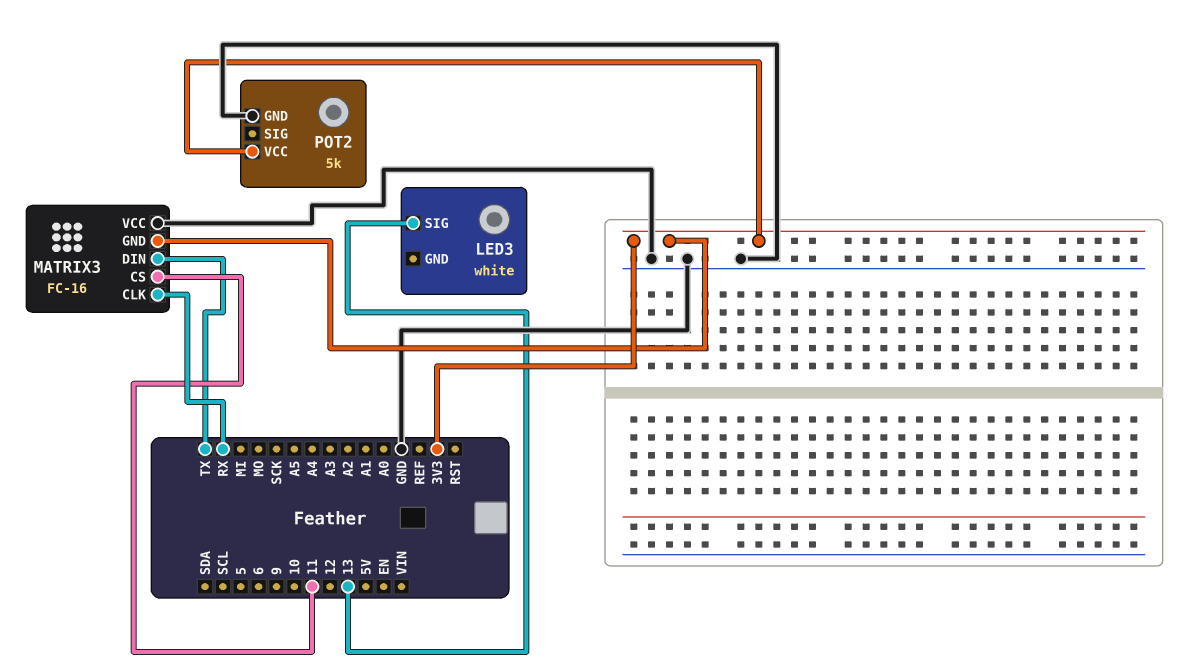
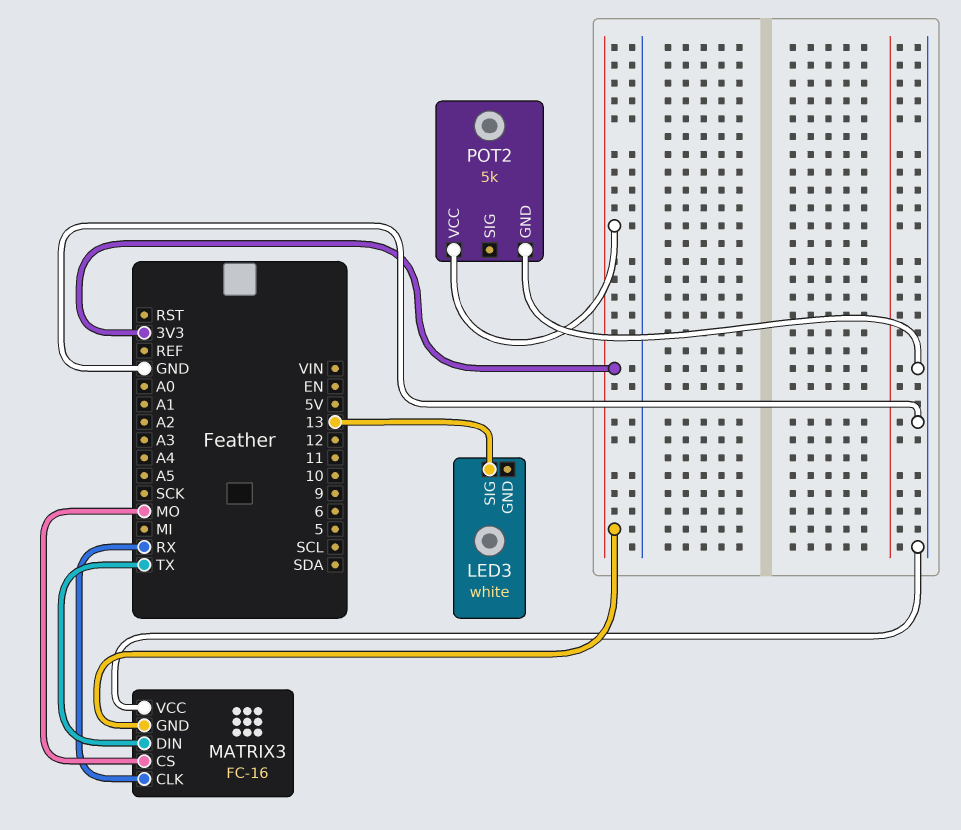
MATRIX3 pin CS: 11 -> MO

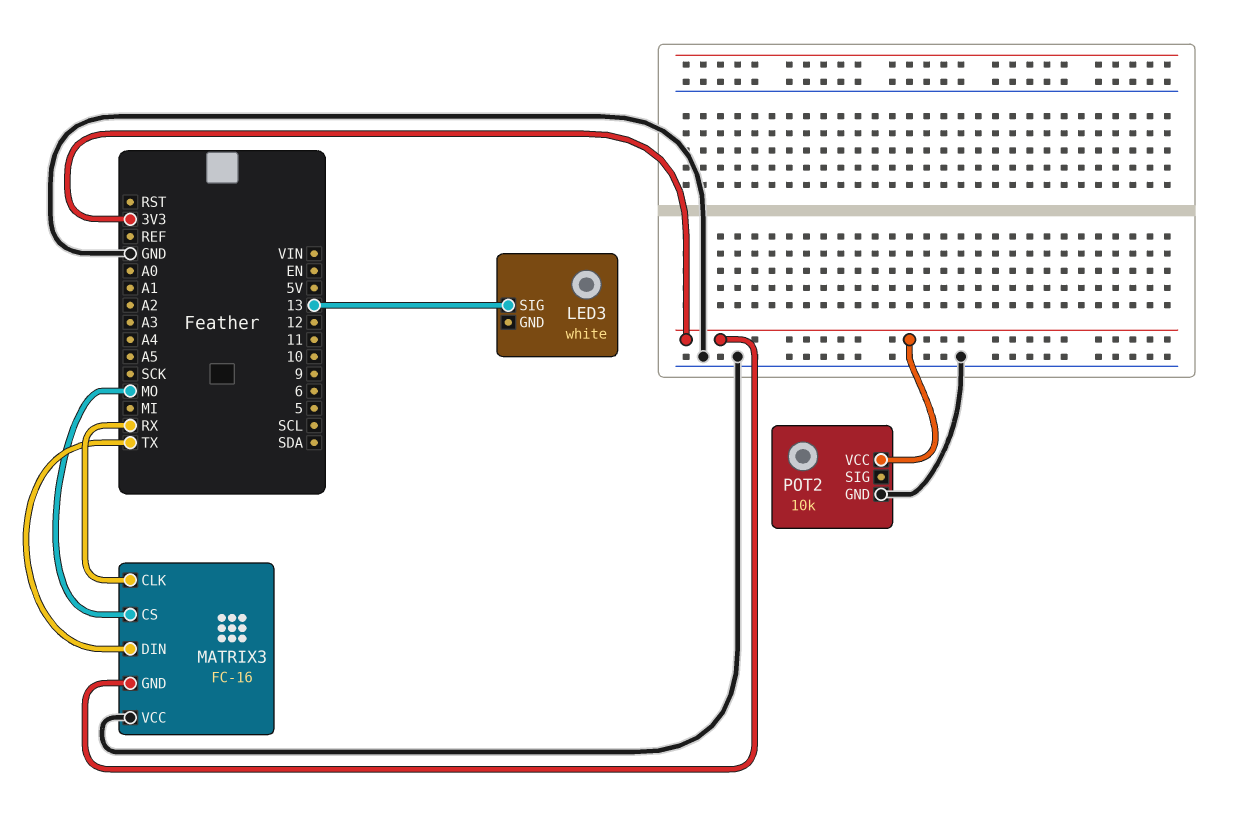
POT2: 5k -> 10k

